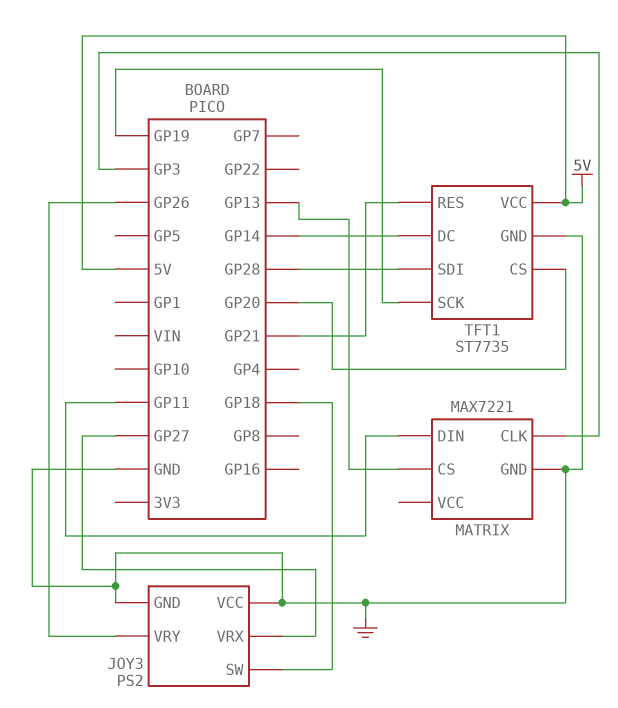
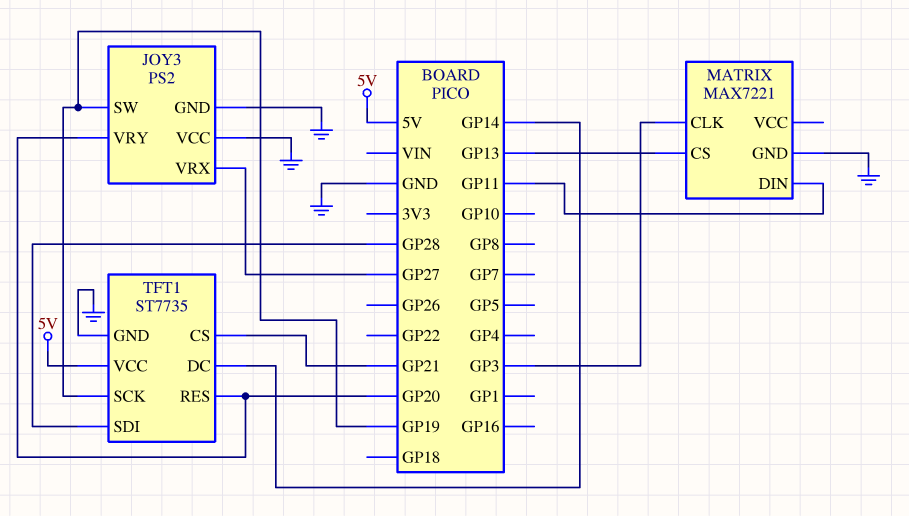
JOY3 pin SW: GP18 -> GP19
JOY3 pin VRY: GP26 -> GP20
TFT1 pin CS: GP20 -> GP21
TFT1 pin RES: GP21 -> GP20

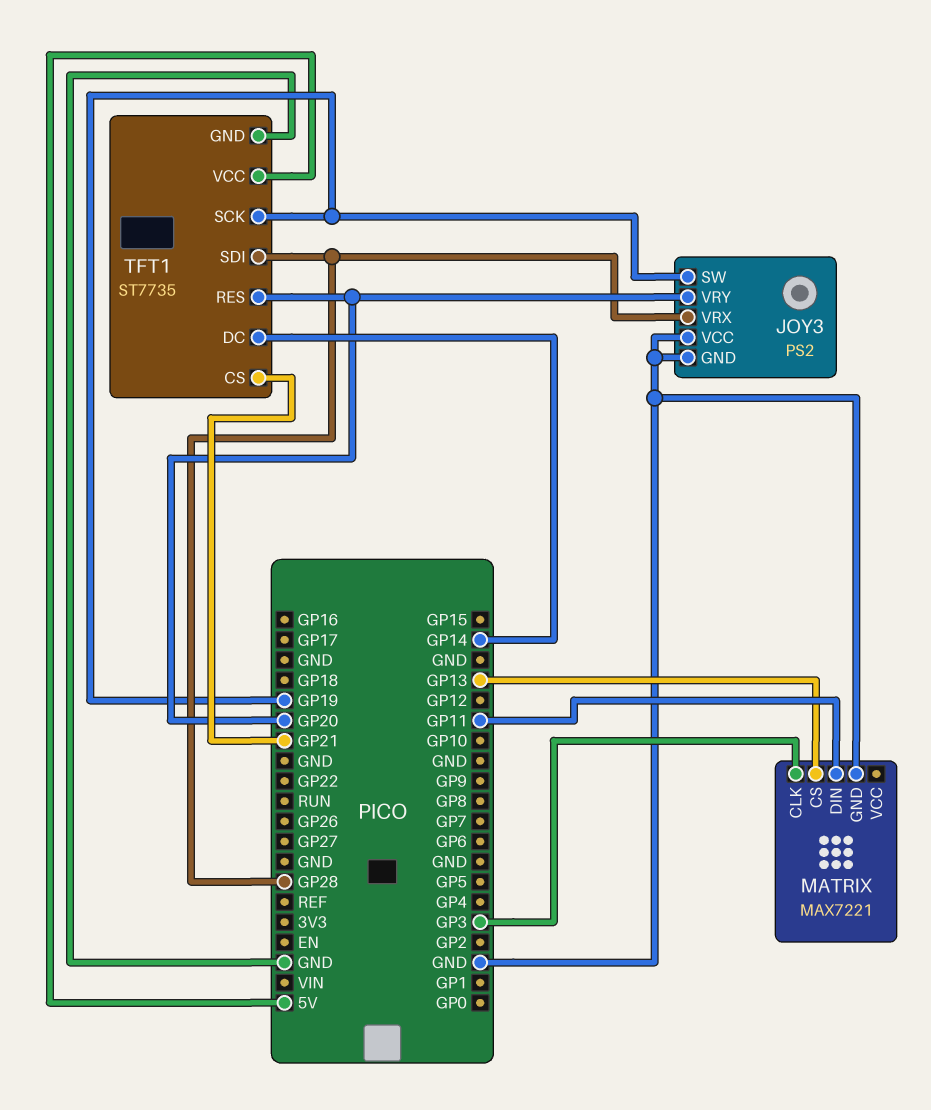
JOY3 pin VRX: GP27 -> GP28

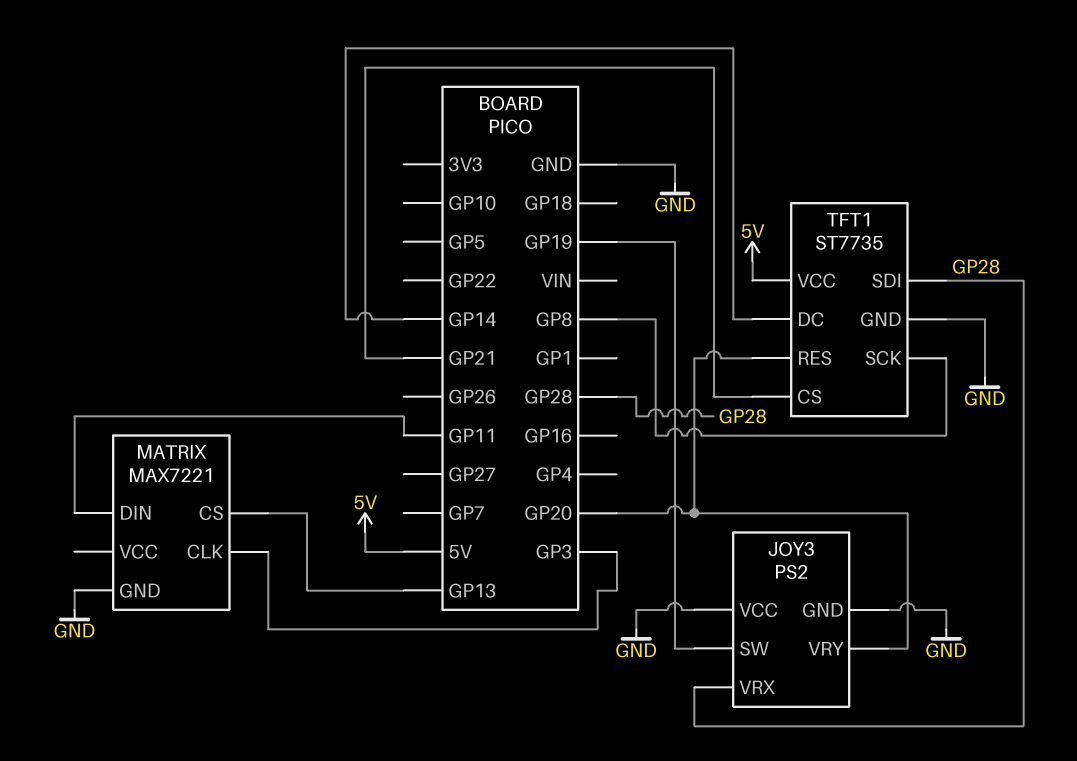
TFT1 pin SCK: GP19 -> GP8

